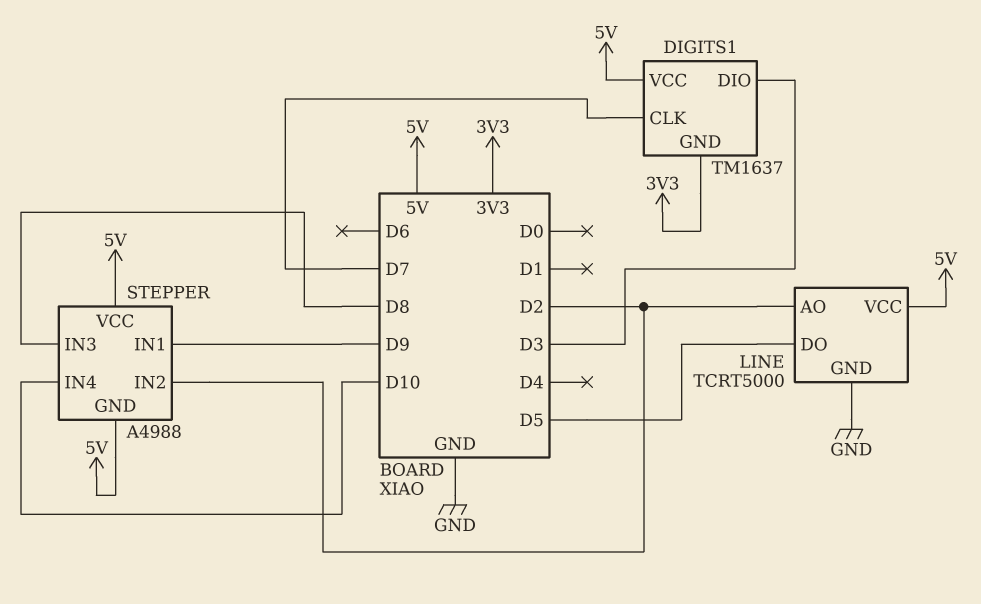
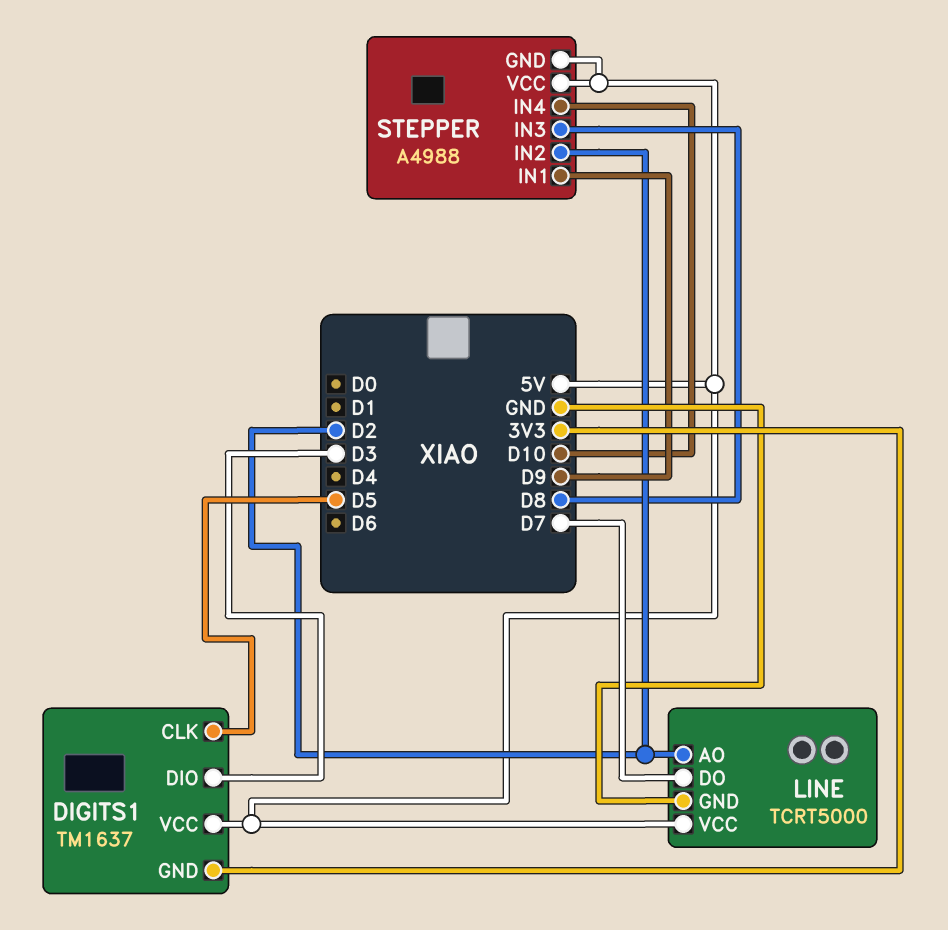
DIGITS1 pin CLK: D7 -> D5
LINE pin DO: D5 -> D7

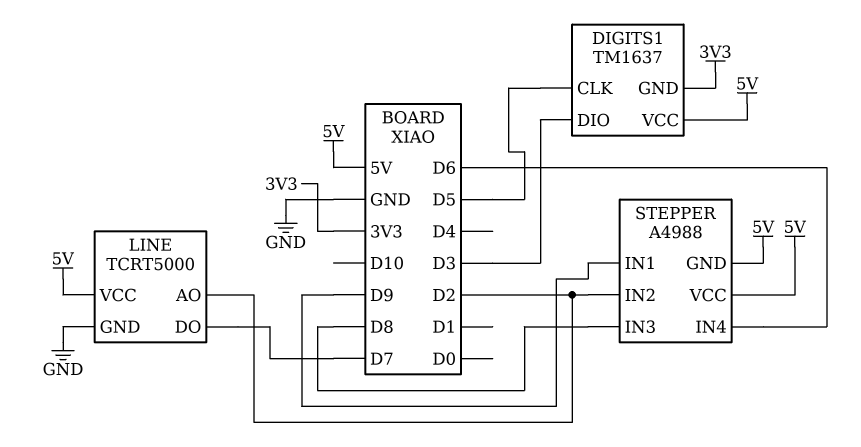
STEPPER pin IN4: D10 -> D6

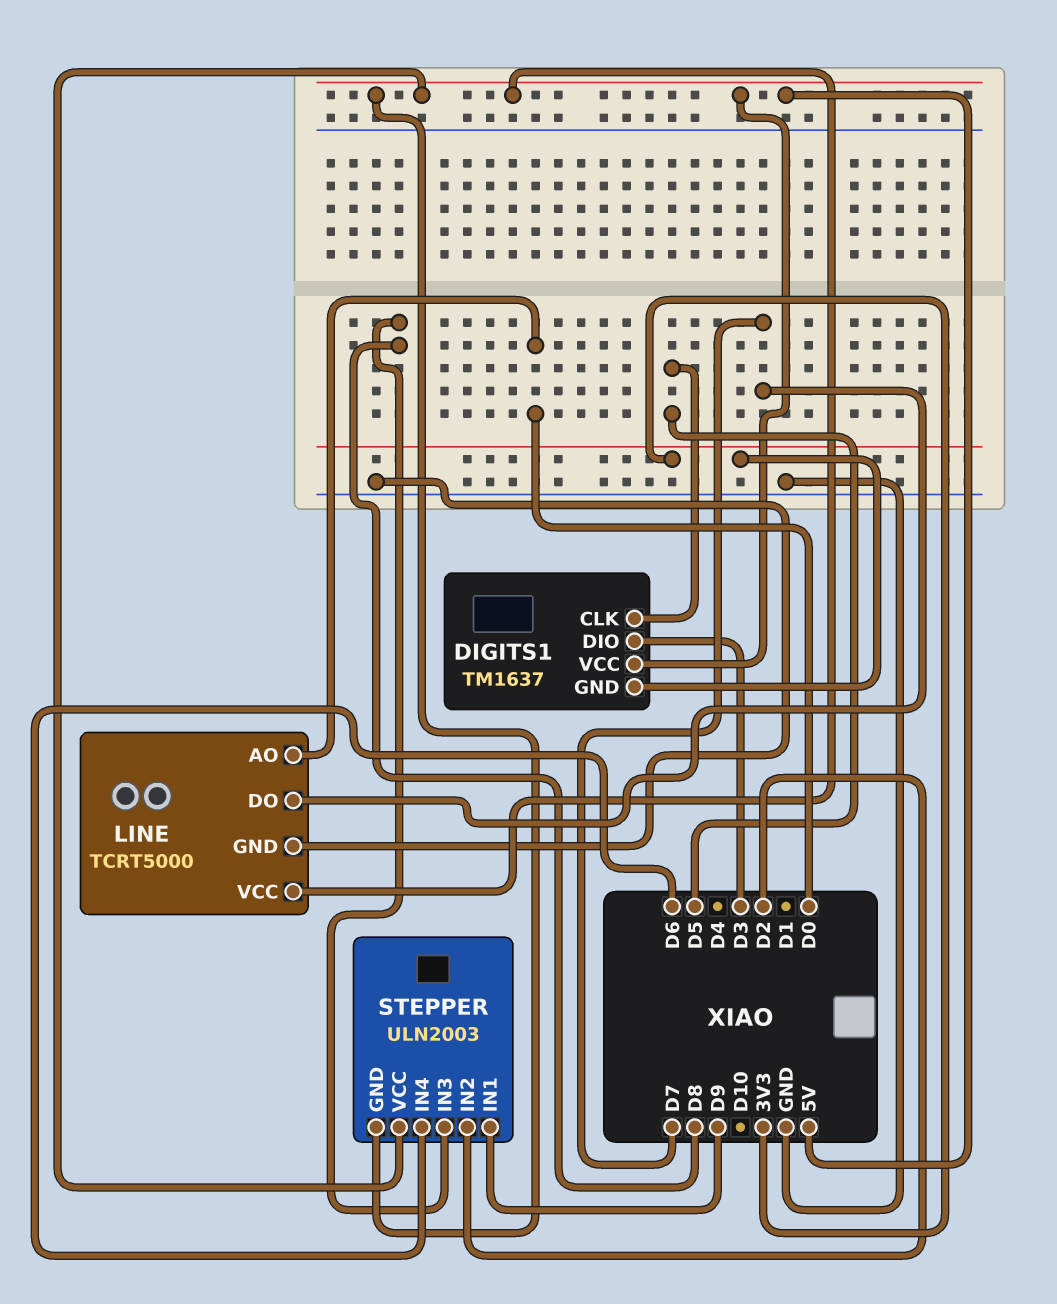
LINE pin AO: D2 -> D0
STEPPER: A4988 -> ULN2003

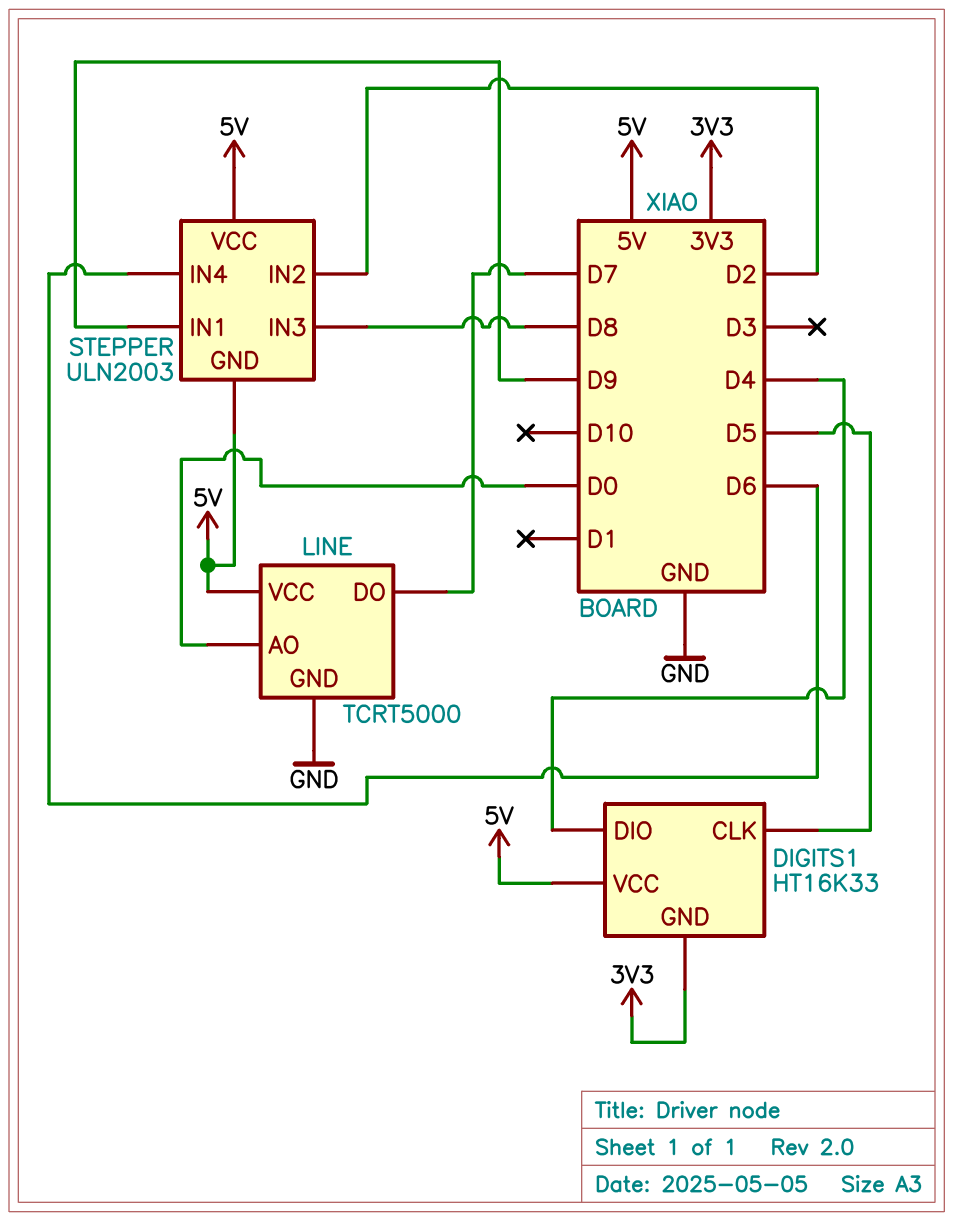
DIGITS1: TM1637 -> HT16K33
DIGITS1 pin DIO: D3 -> D4

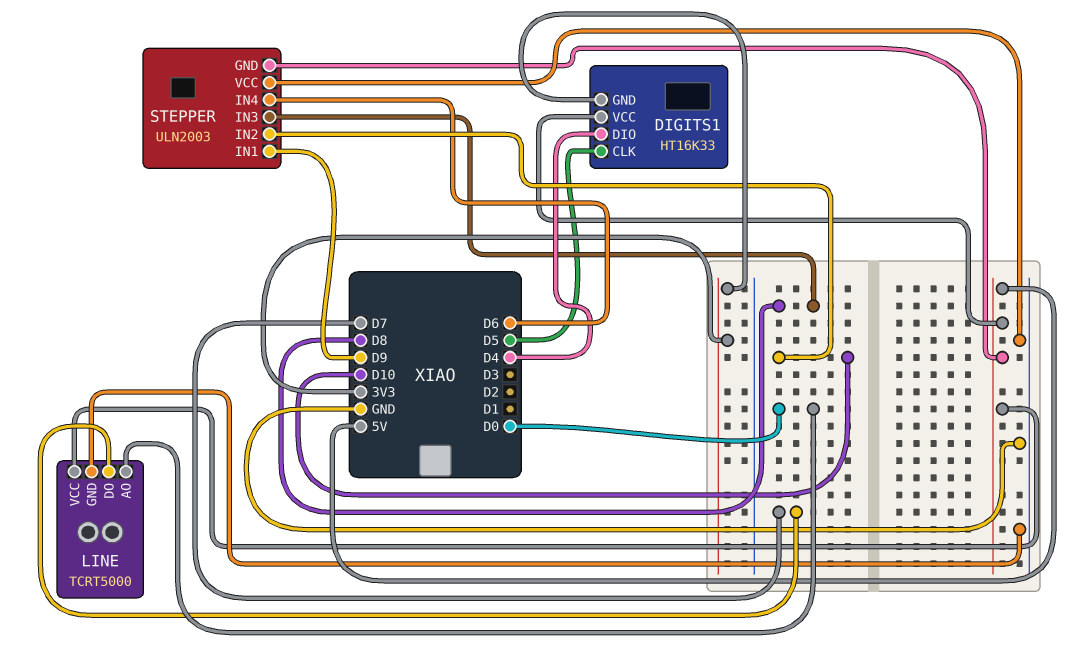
STEPPER pin IN2: D2 -> D10
STEPPER pin VCC: 5V -> GND

